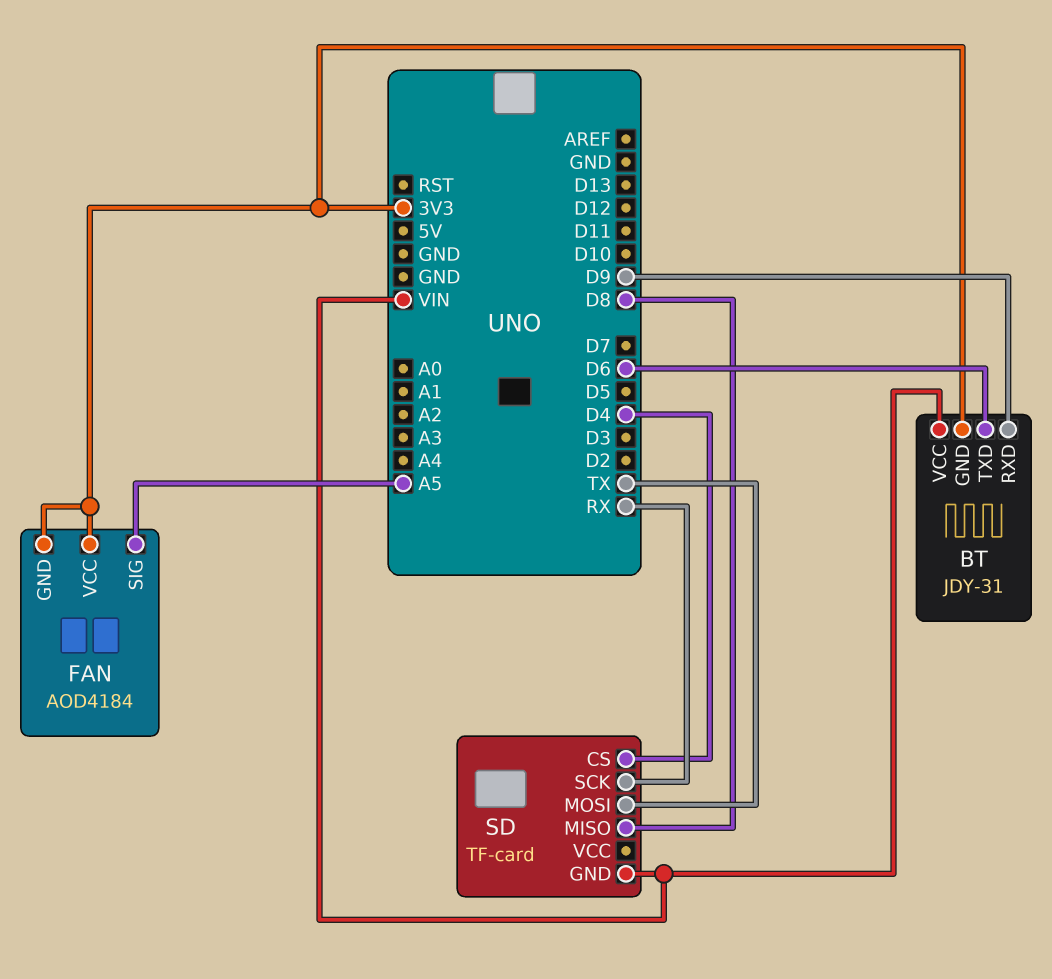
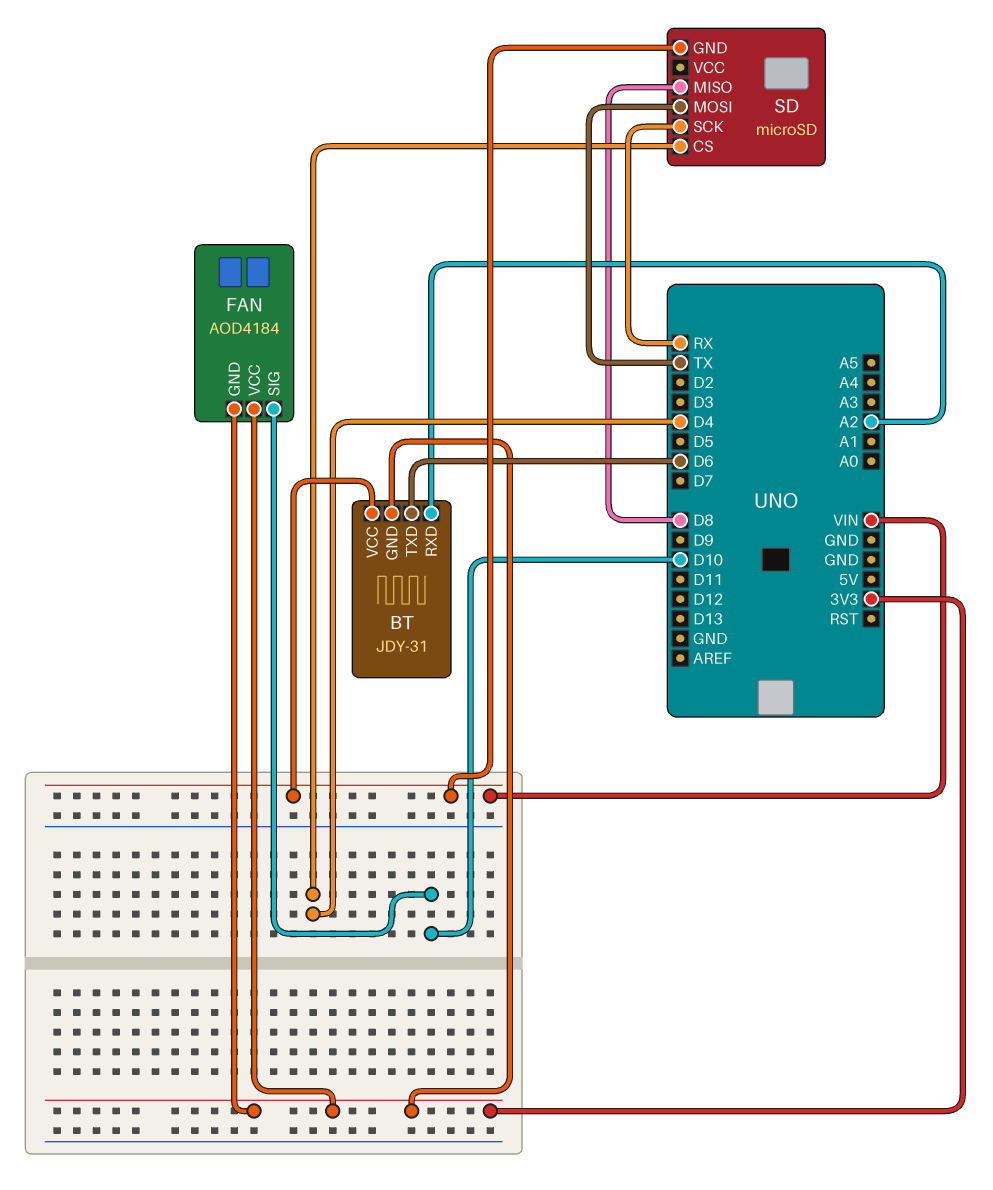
BT pin RXD: D9 -> A2
FAN pin SIG: A5 -> D10
SD: TF-card -> microSD

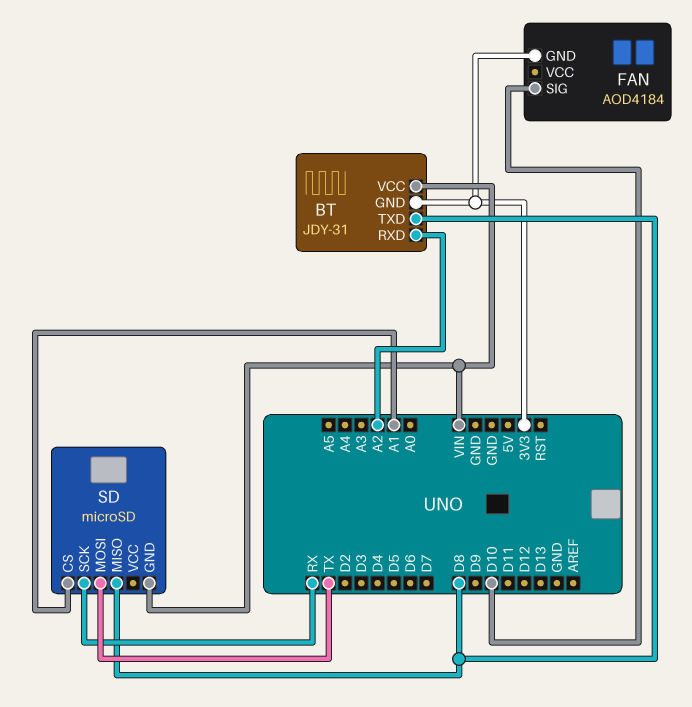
BT pin TXD: D6 -> D8
FAN pin VCC: 3V3 -> none
SD pin CS: D4 -> A1

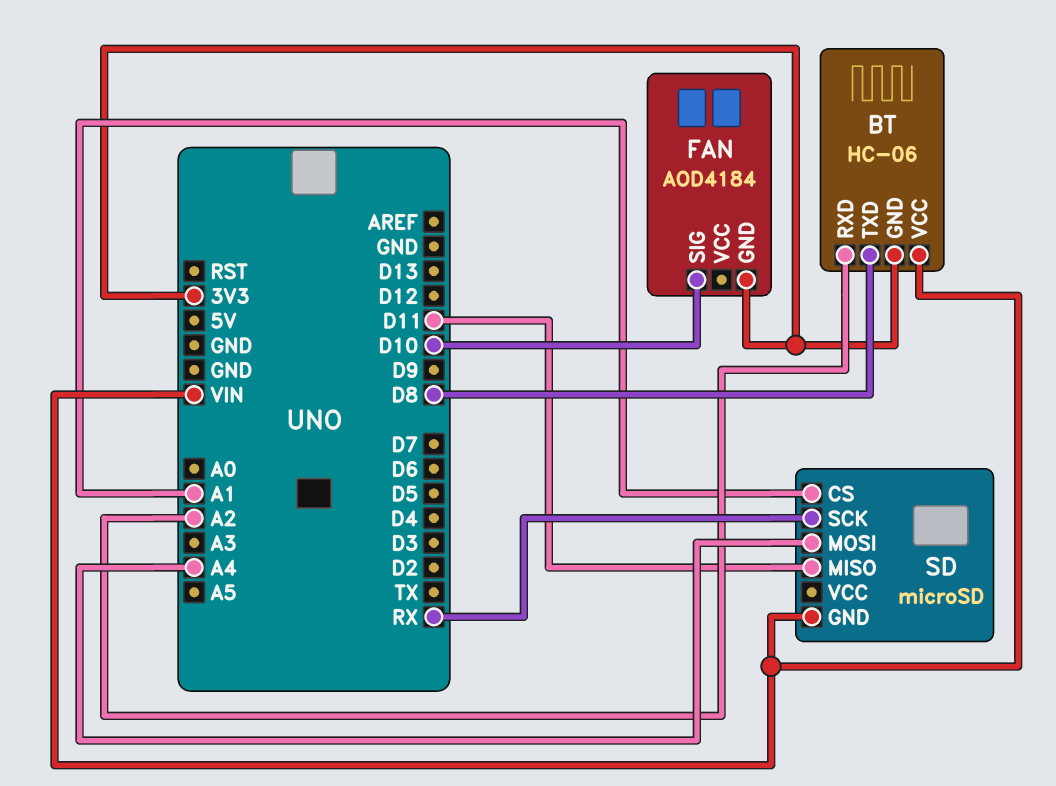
BT: JDY-31 -> HC-06
SD pin MISO: D8 -> D11
SD pin MOSI: TX -> A4

